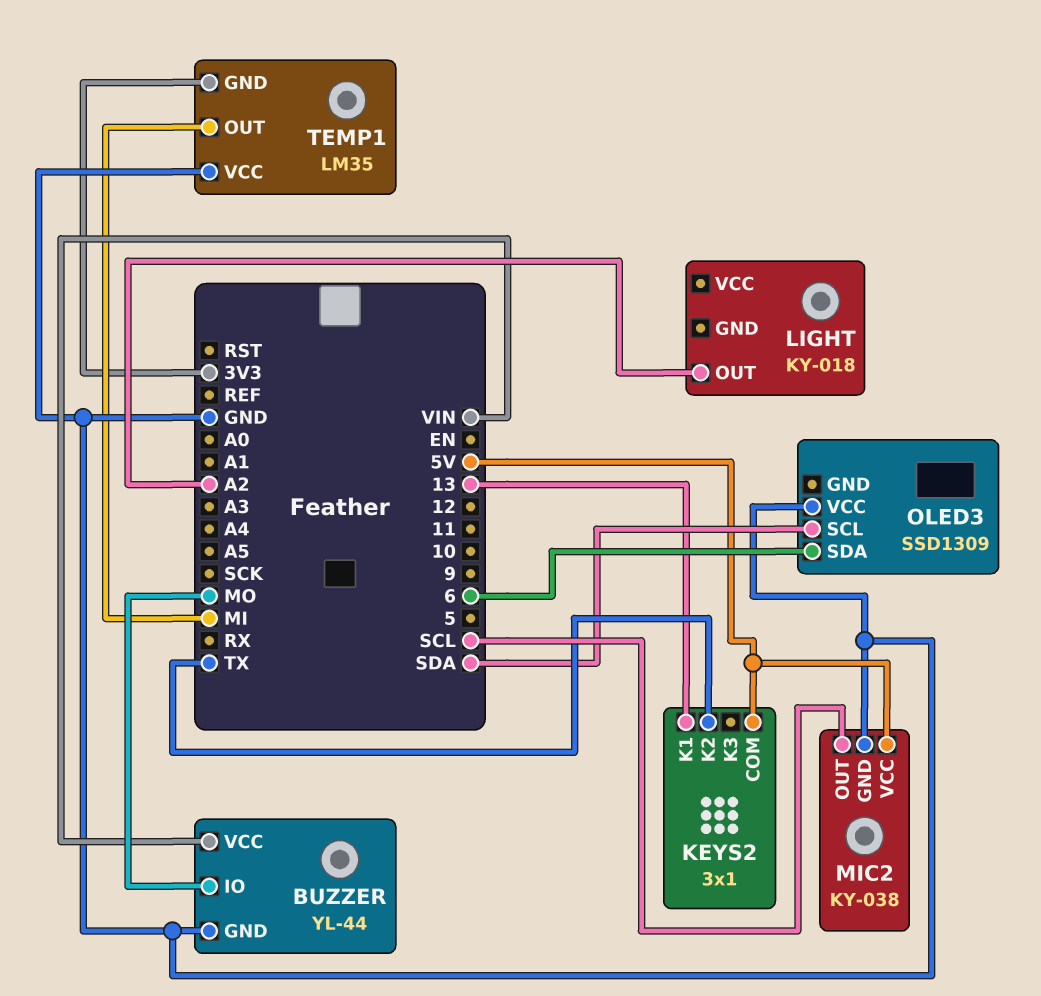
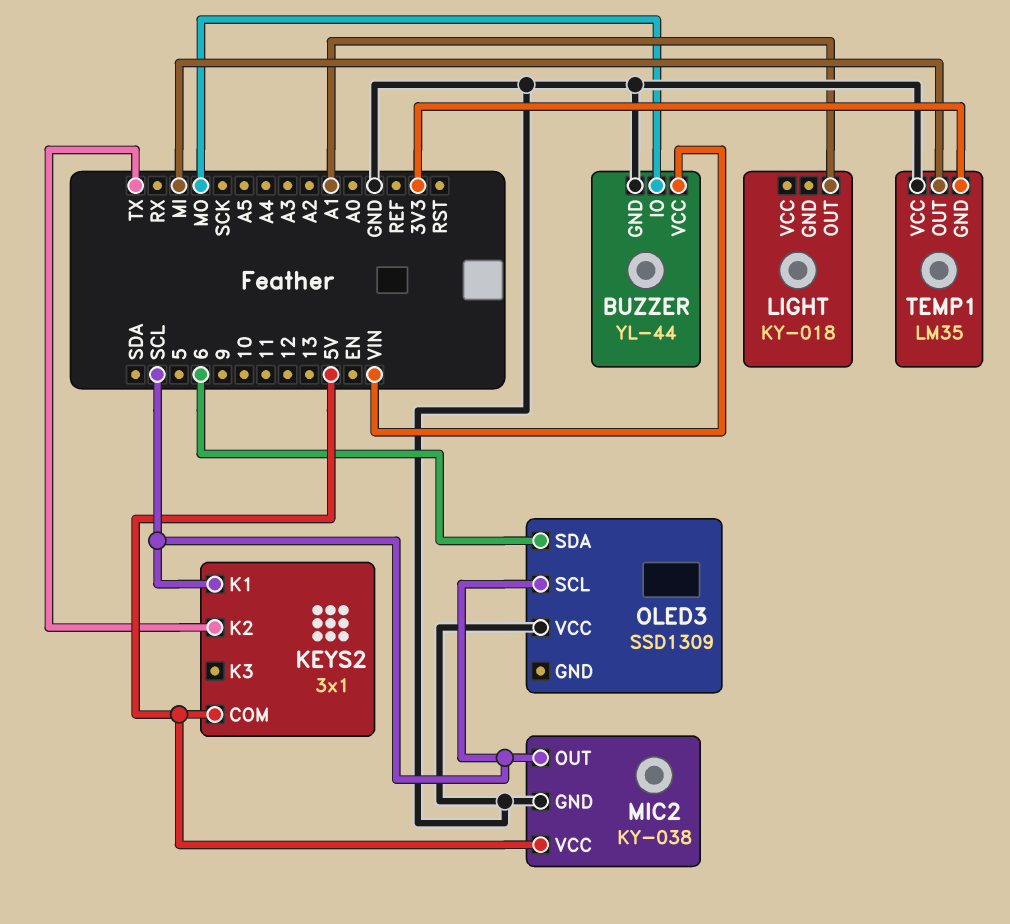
KEYS2 pin K1: 13 -> SCL
LIGHT pin OUT: A2 -> A1
OLED3 pin SCL: SDA -> SCL

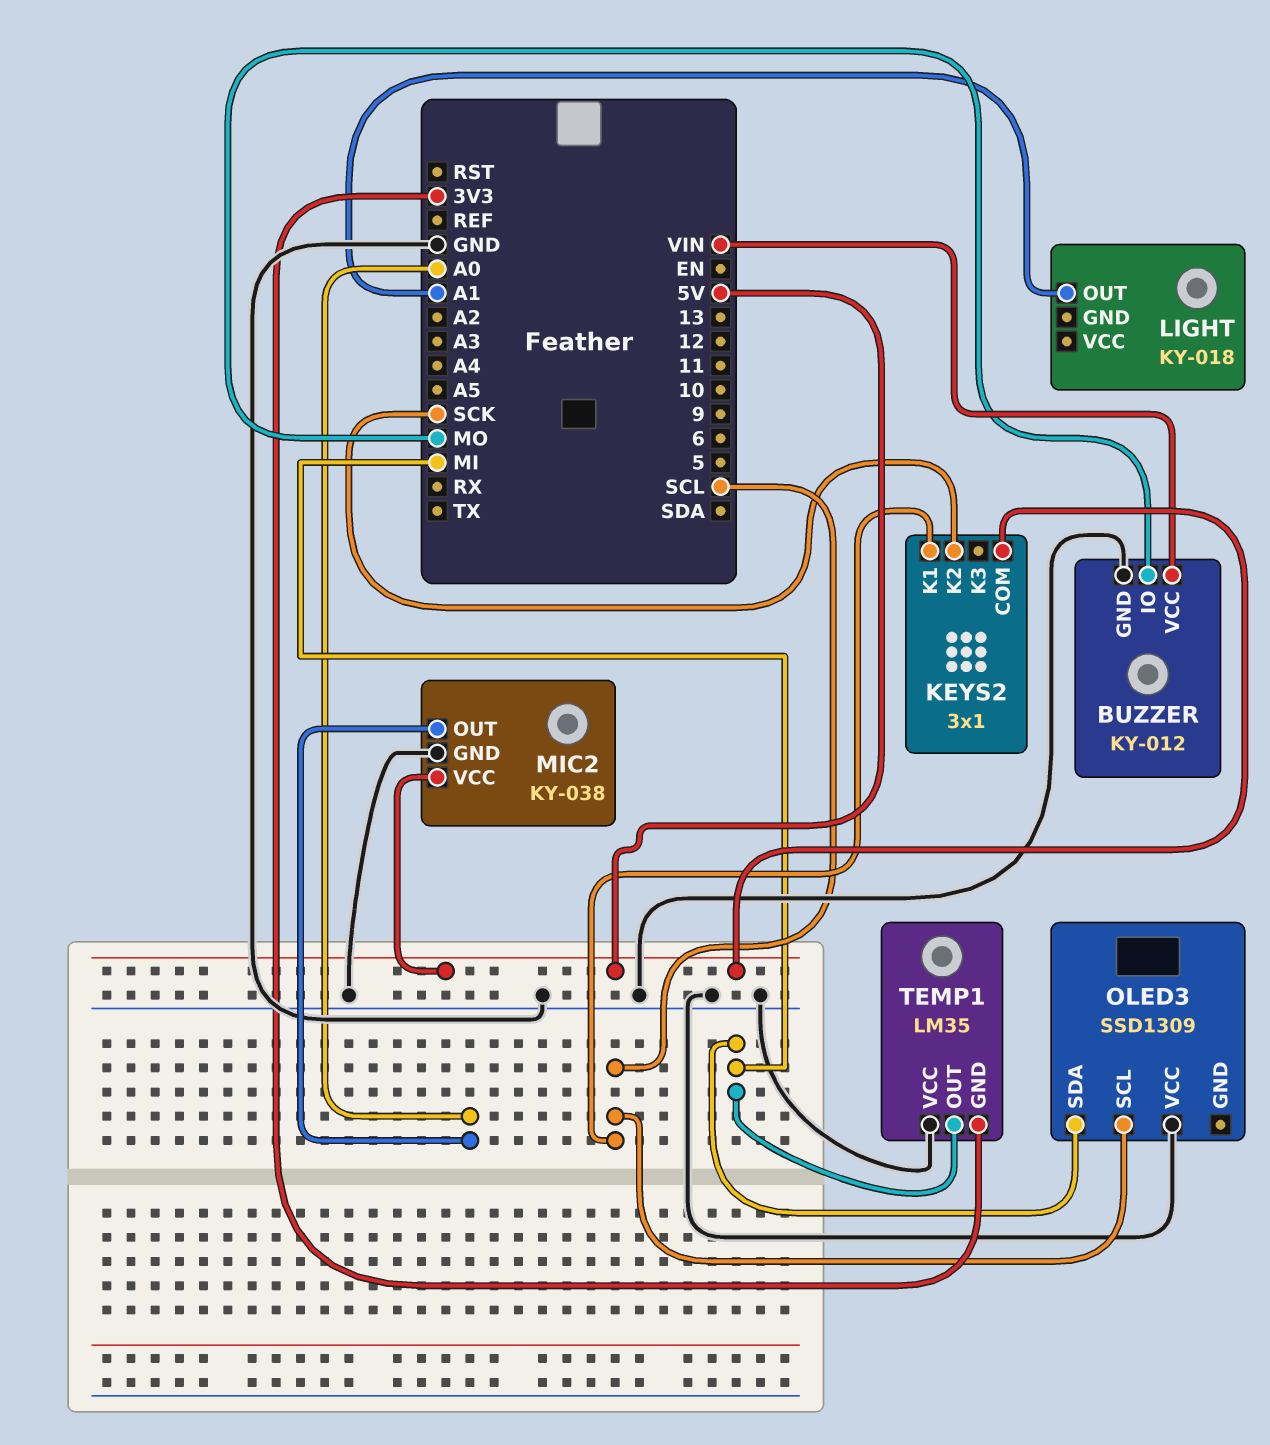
BUZZER: YL-44 -> KY-012
KEYS2 pin K2: TX -> SCK
MIC2 pin OUT: SCL -> A0
OLED3 pin SDA: 6 -> MI

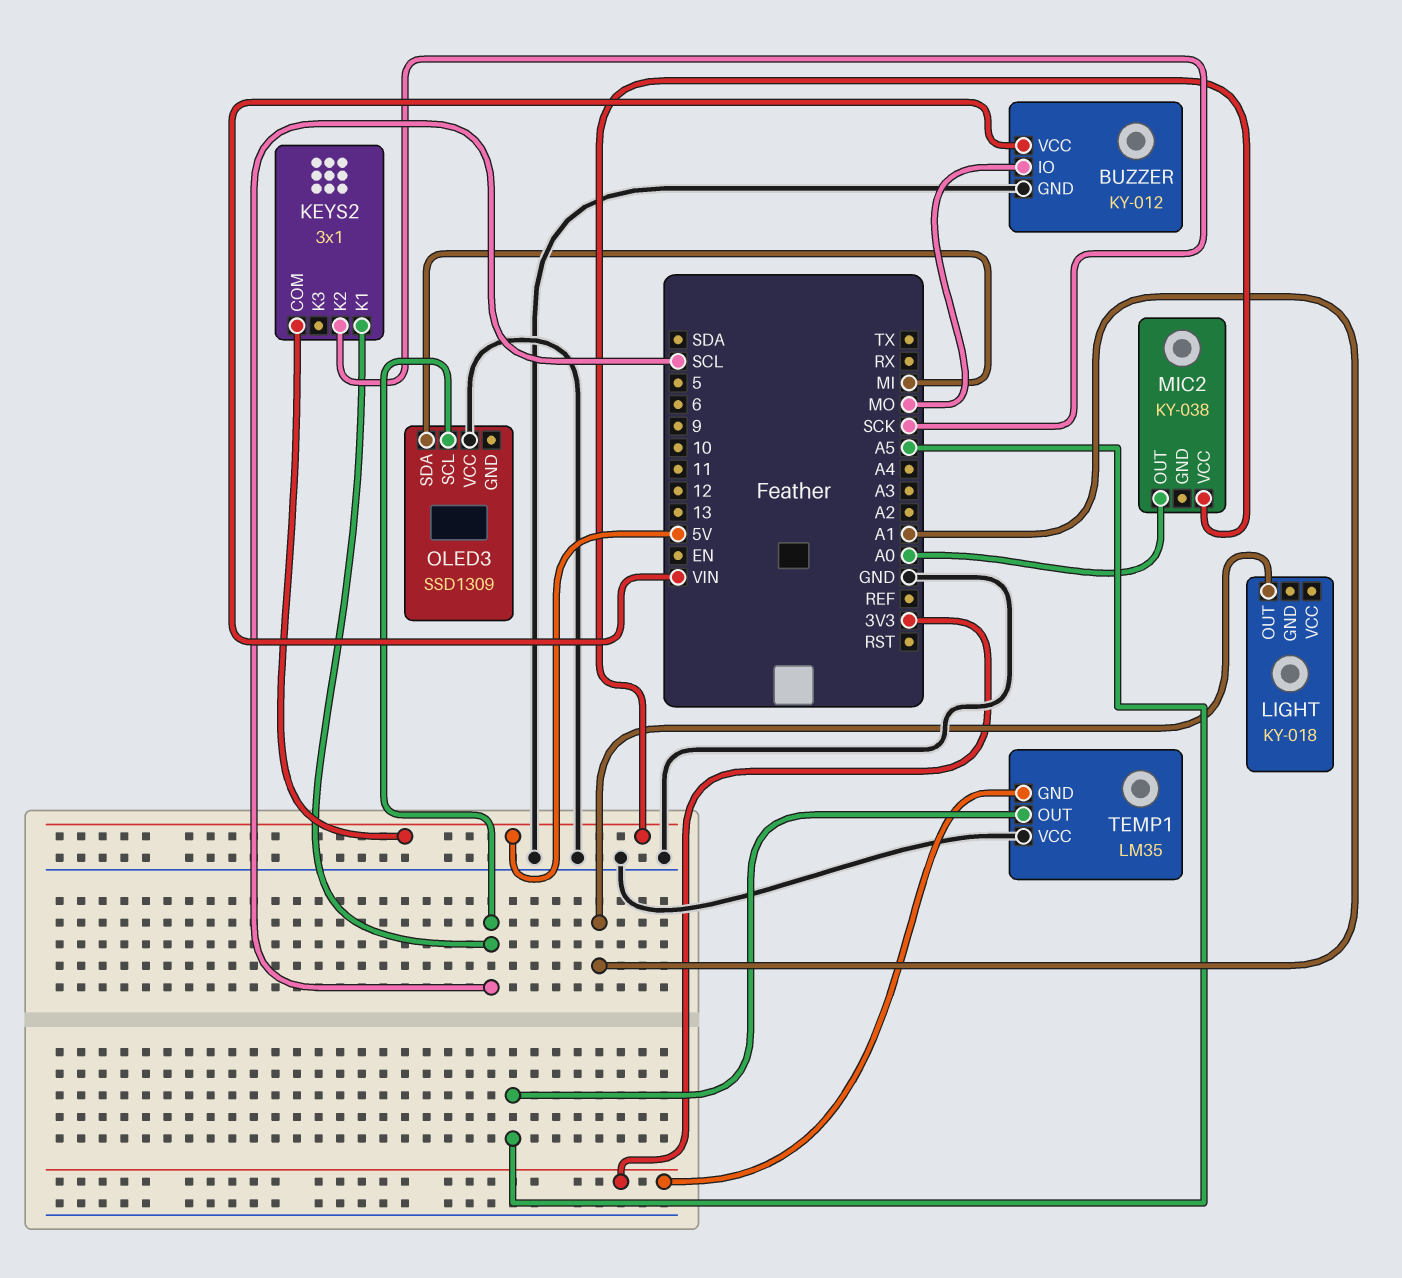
MIC2 pin GND: GND -> none
TEMP1 pin OUT: MI -> A5

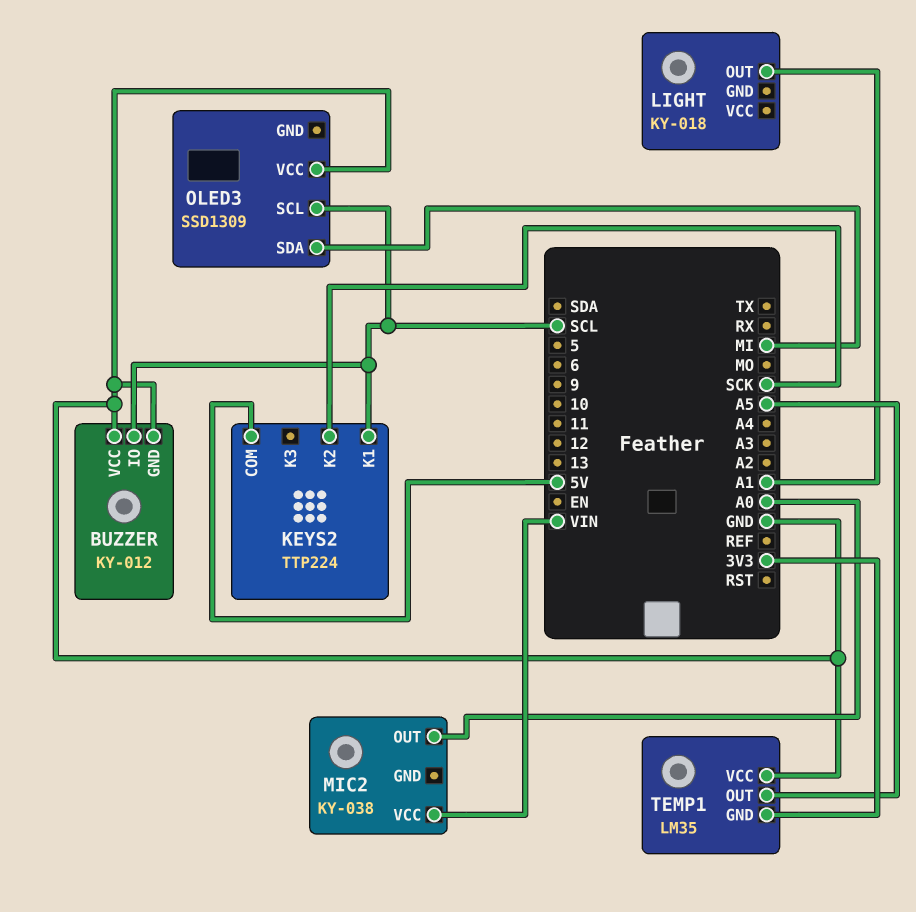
BUZZER pin IO: MO -> SCL
BUZZER pin VCC: VIN -> GND
KEYS2: 3x1 -> TTP224
MIC2 pin VCC: 5V -> VIN

